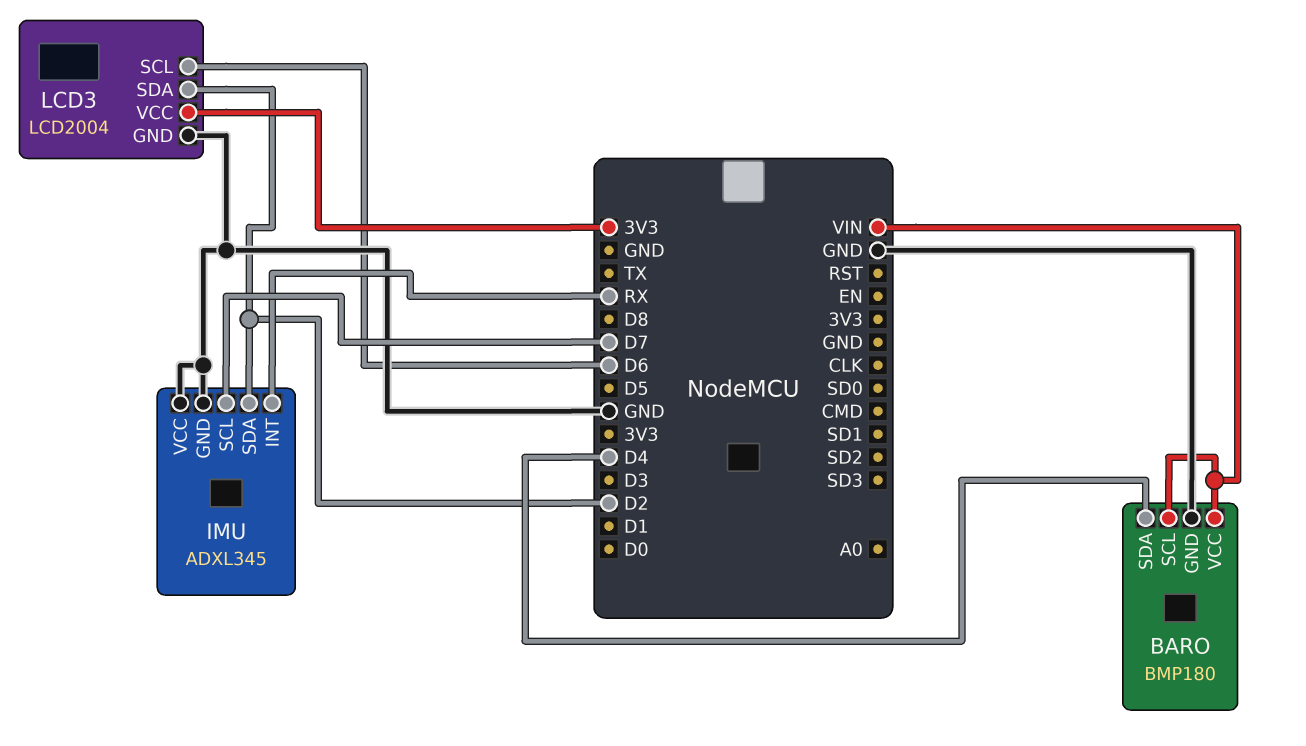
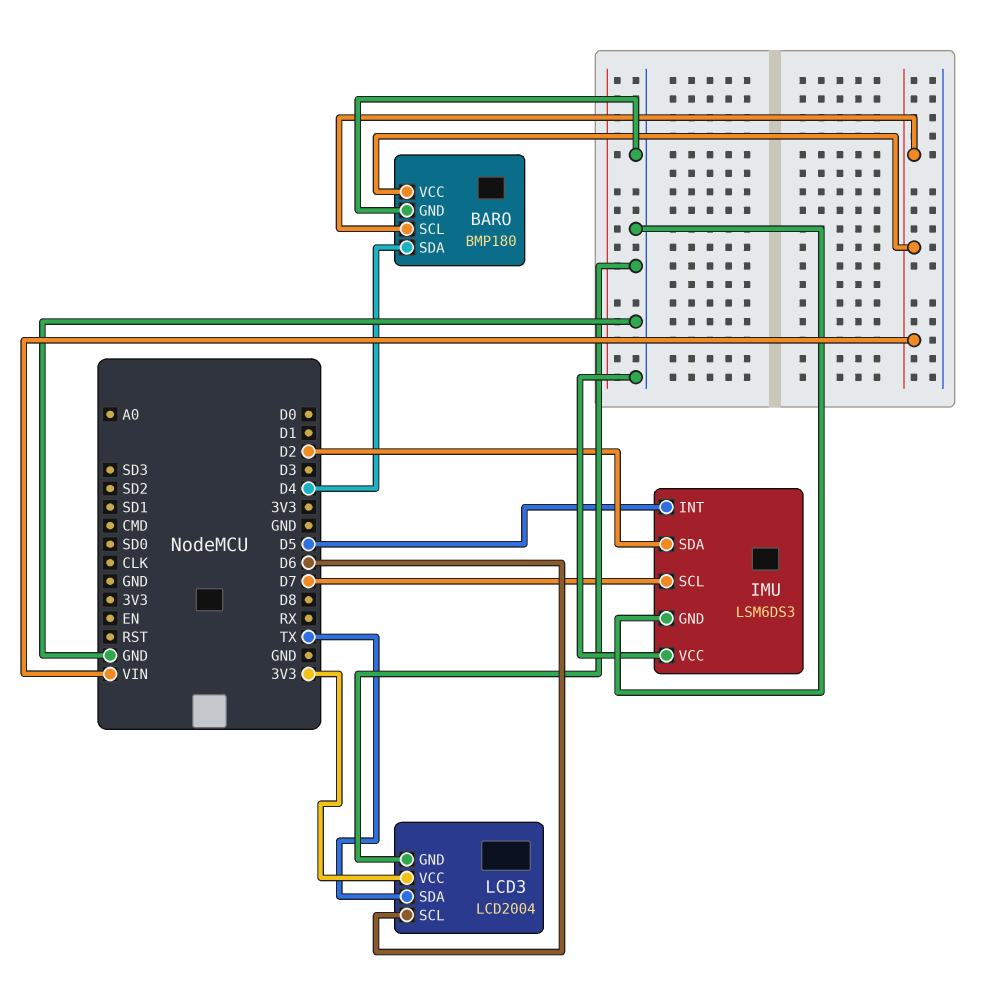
IMU: ADXL345 -> LSM6DS3
IMU pin INT: RX -> D5
LCD3 pin SDA: D2 -> TX

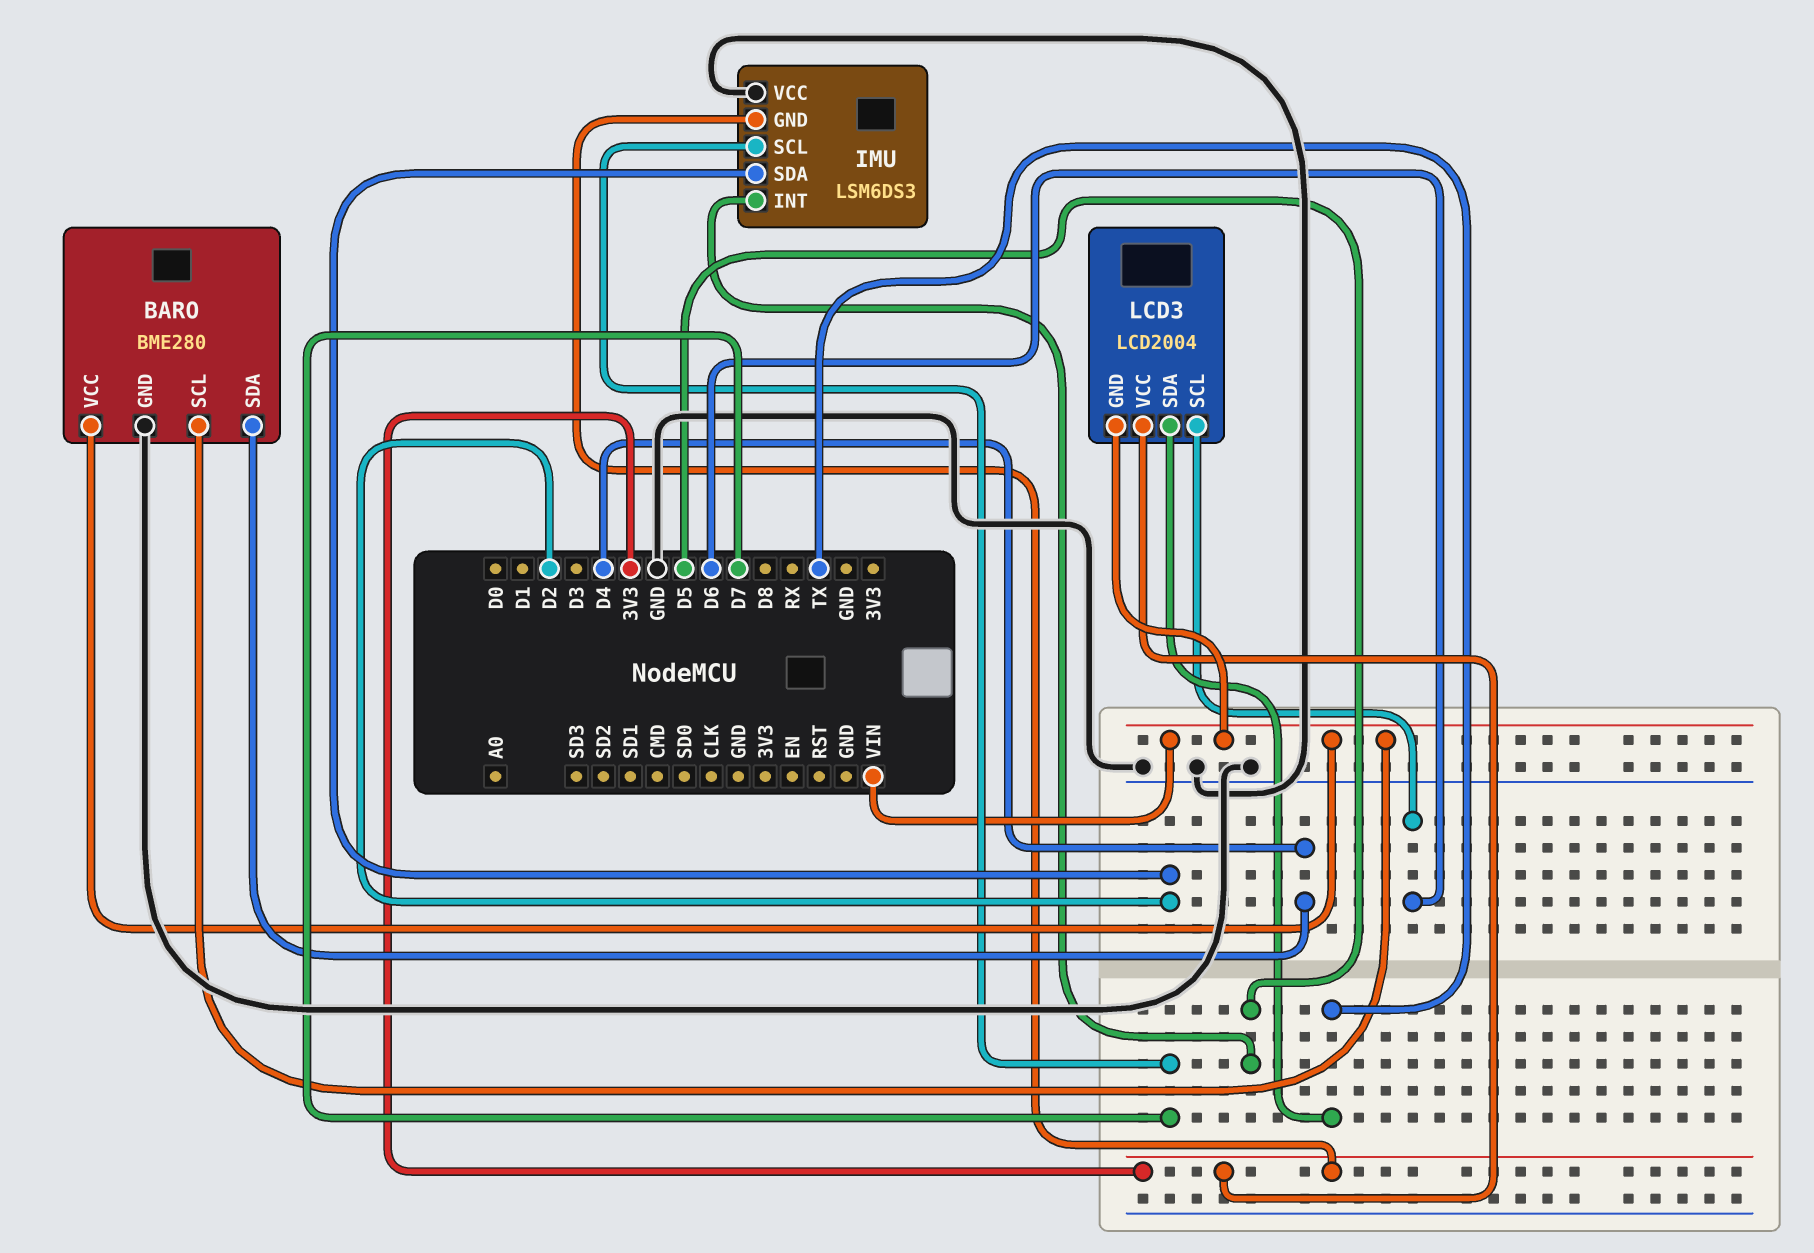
BARO: BMP180 -> BME280
IMU pin GND: GND -> 3V3
LCD3 pin GND: GND -> VIN

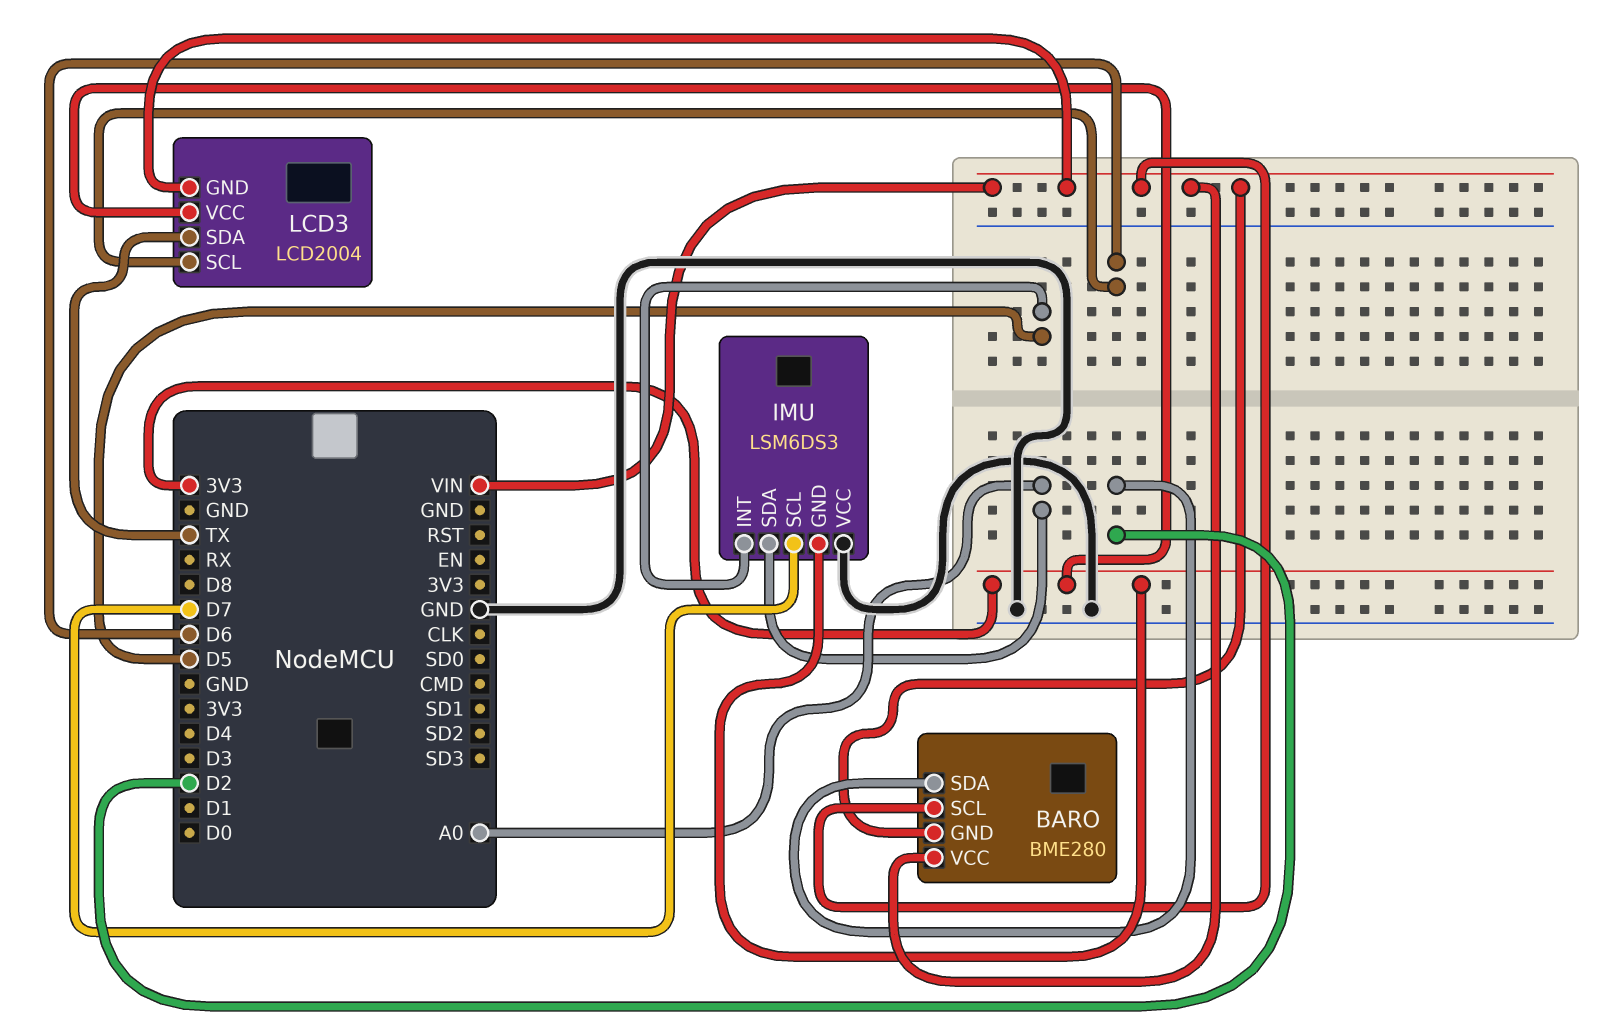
BARO pin GND: GND -> VIN
BARO pin SDA: D4 -> D2
IMU pin SDA: D2 -> A0

